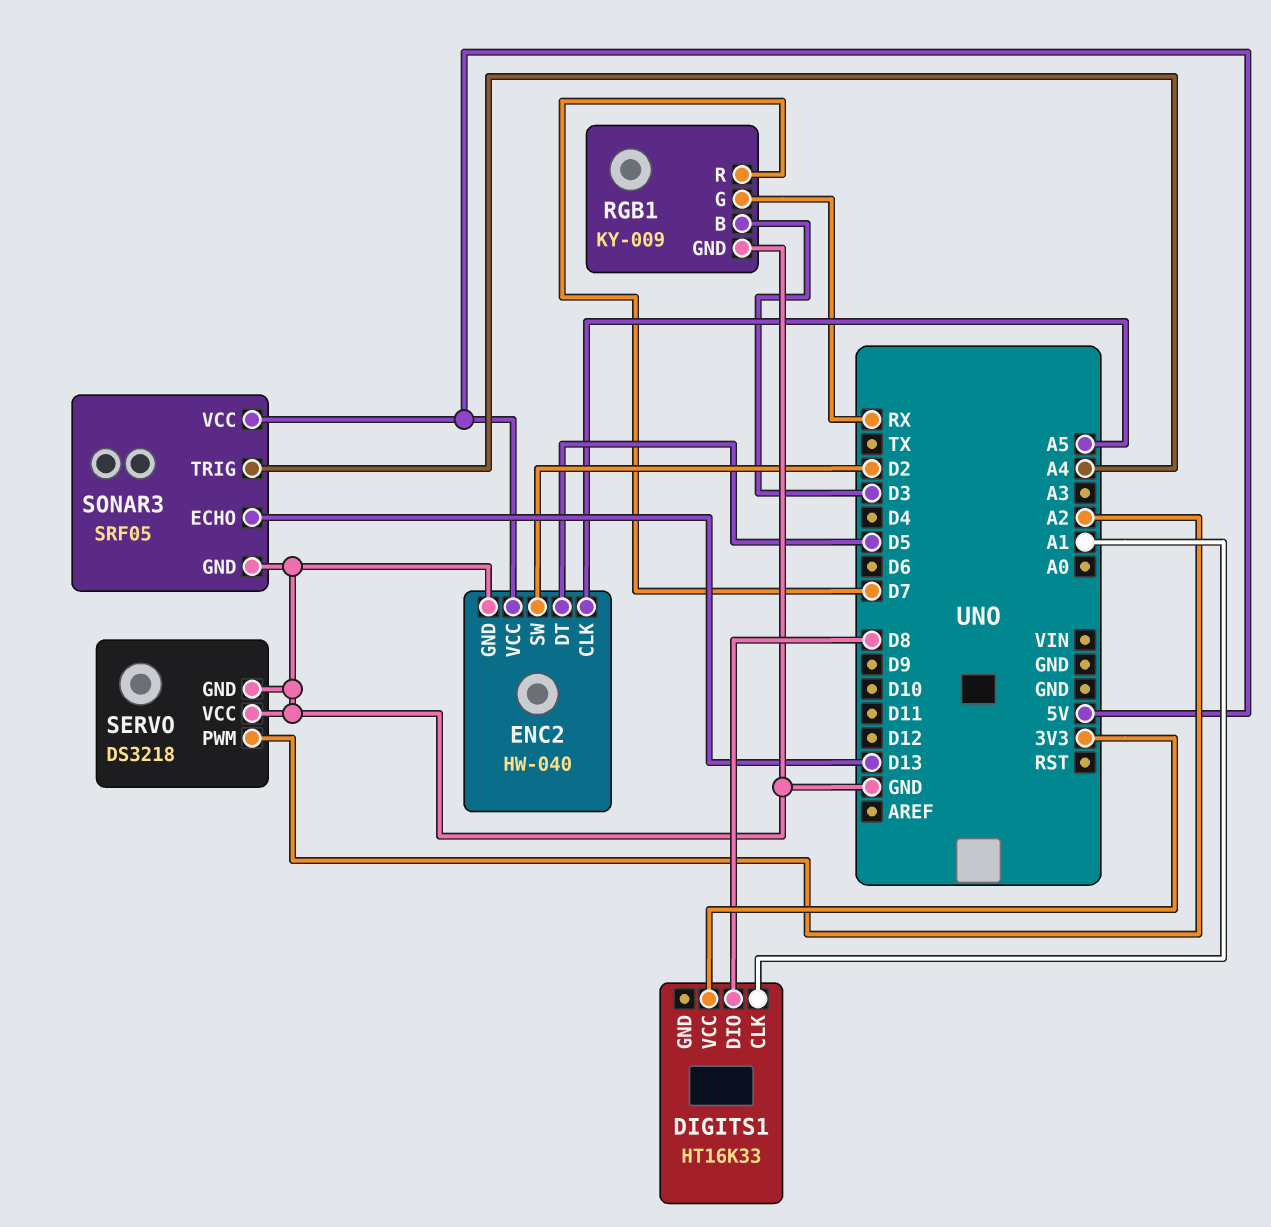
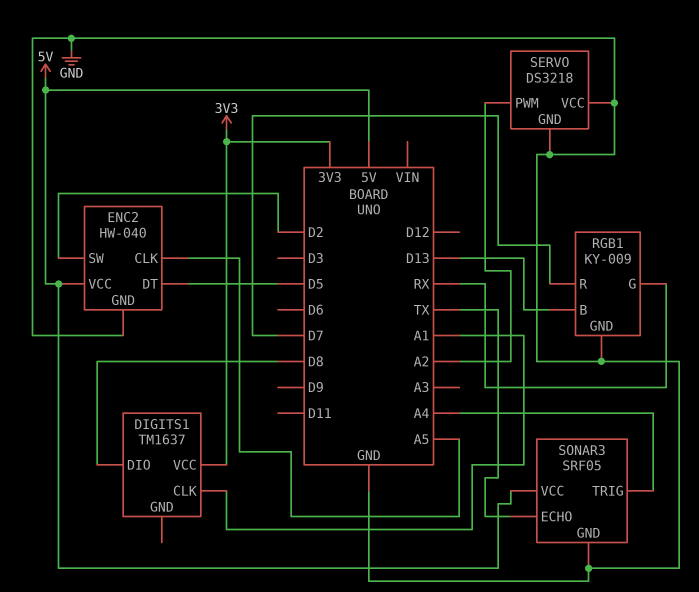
DIGITS1: HT16K33 -> TM1637
RGB1 pin B: D3 -> D13
SONAR3 pin ECHO: D13 -> TX

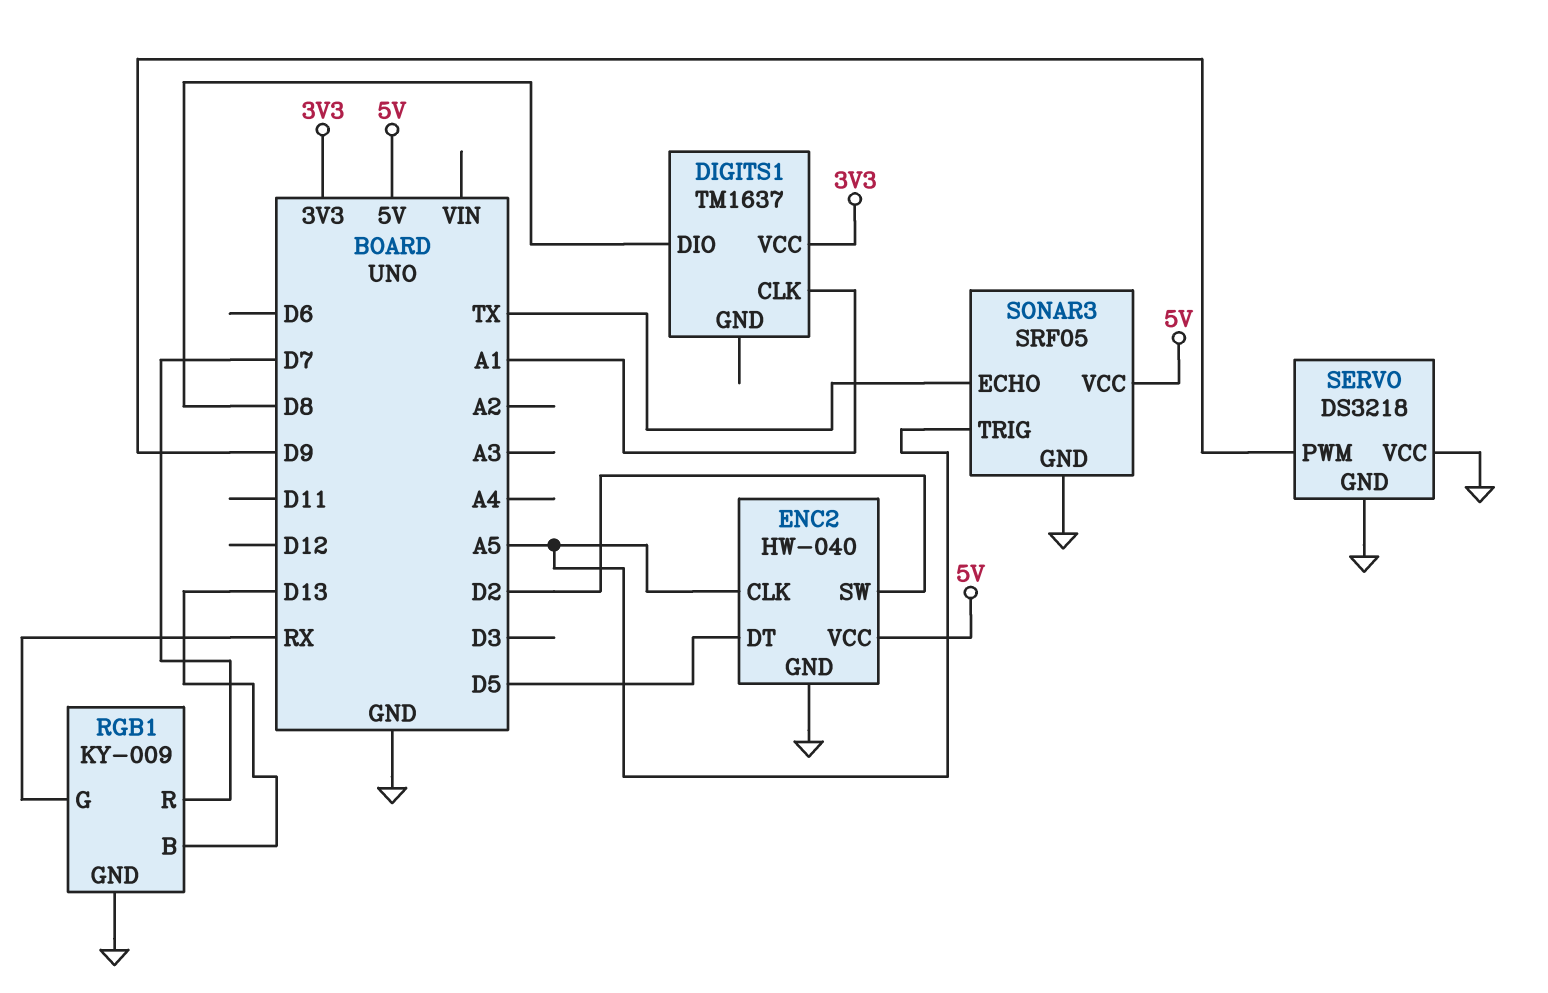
SERVO pin PWM: A2 -> D9
SONAR3 pin TRIG: A4 -> A5

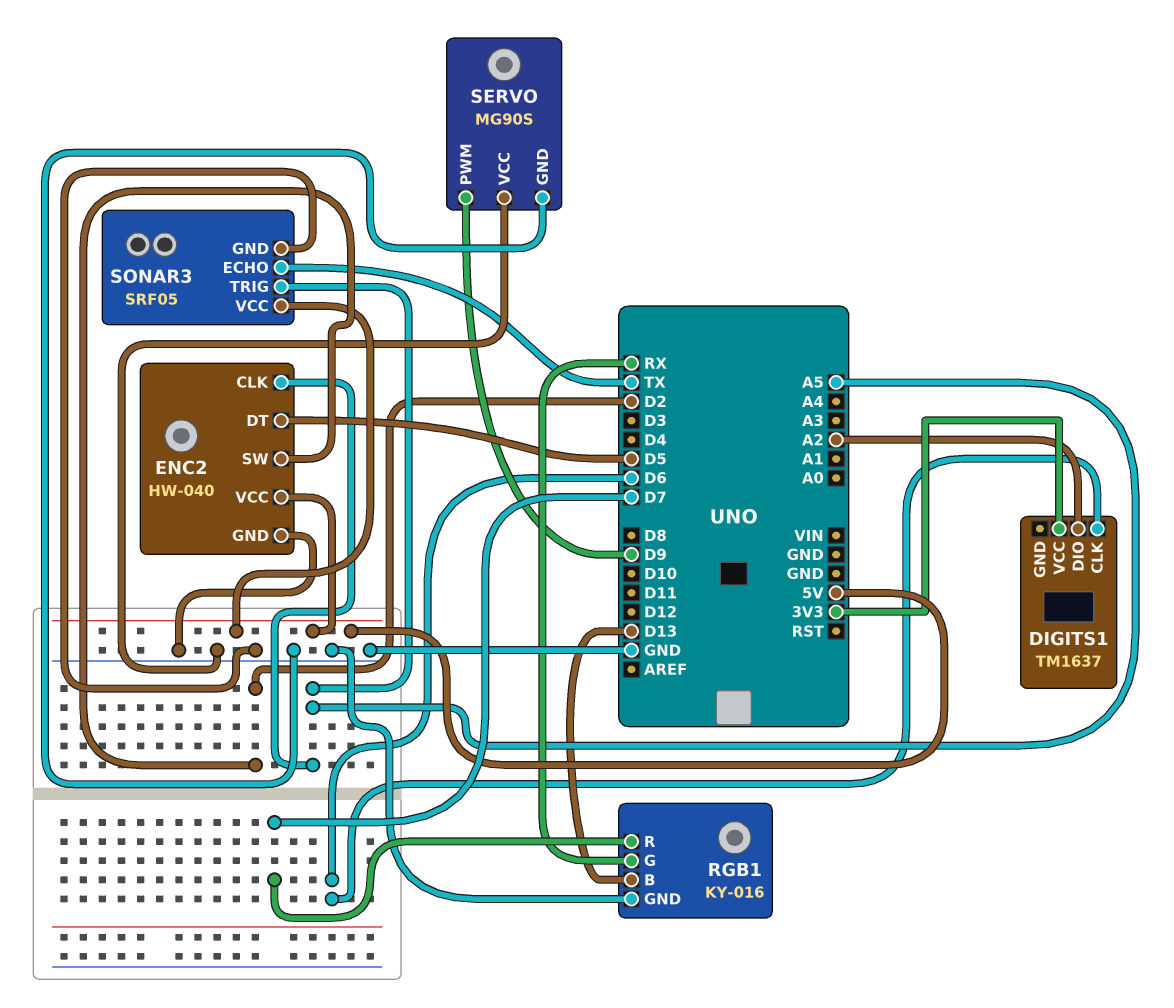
DIGITS1 pin CLK: A1 -> D6
DIGITS1 pin DIO: D8 -> A2
RGB1: KY-009 -> KY-016
SERVO: DS3218 -> MG90S

